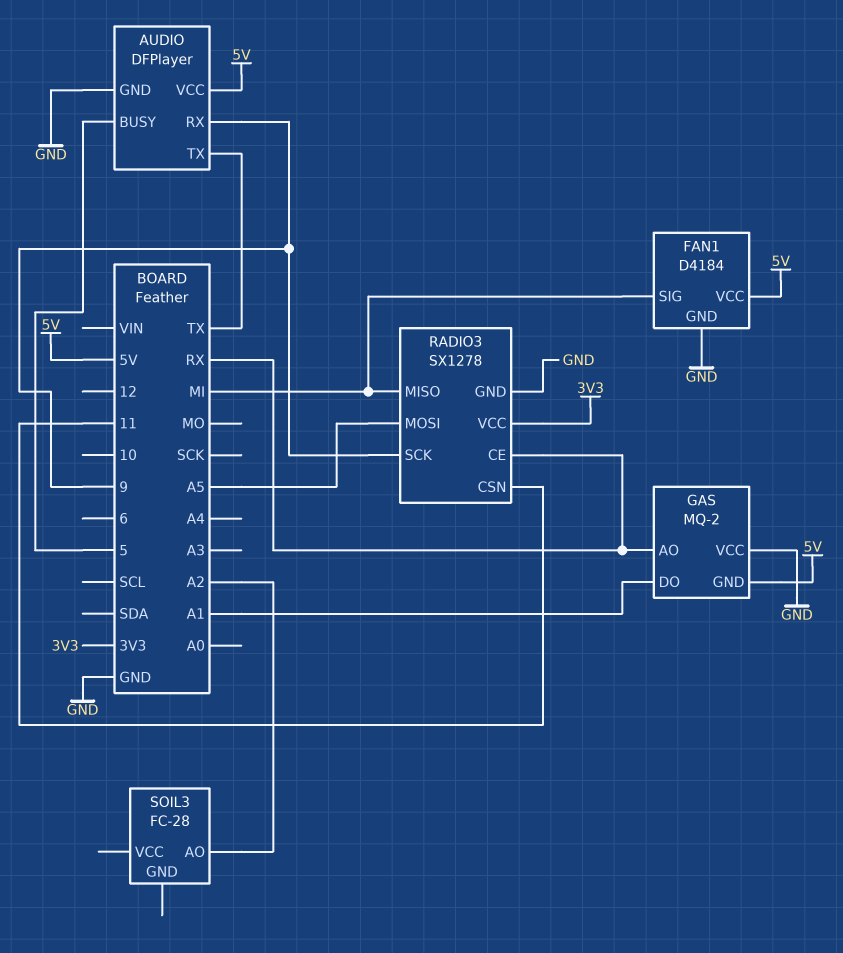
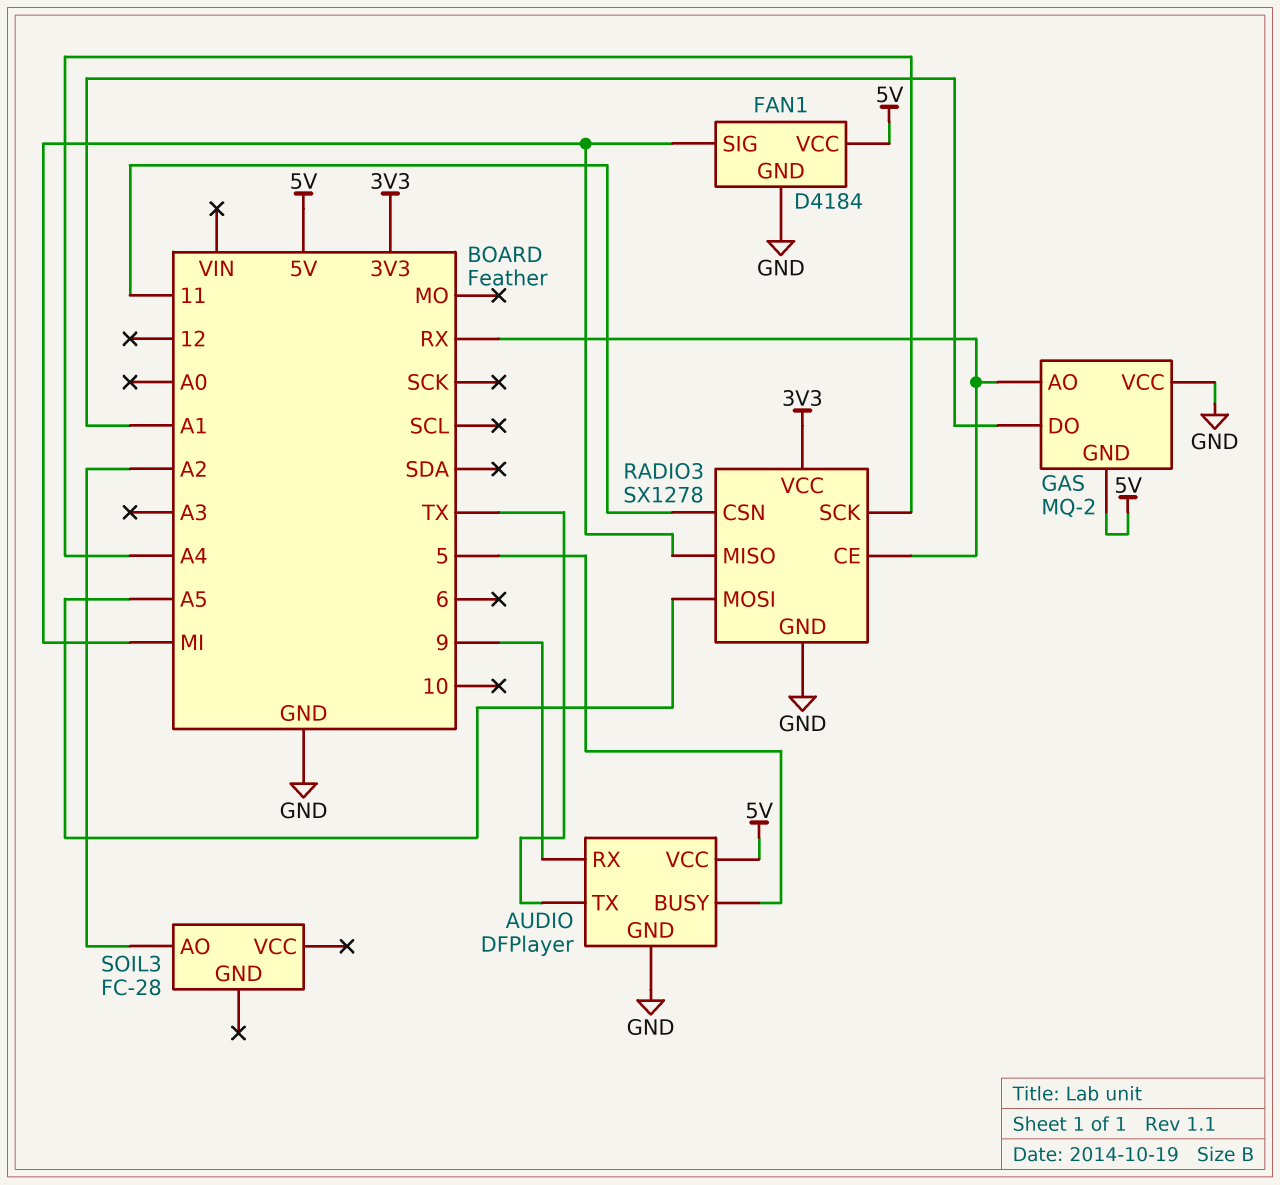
RADIO3 pin SCK: 9 -> A4

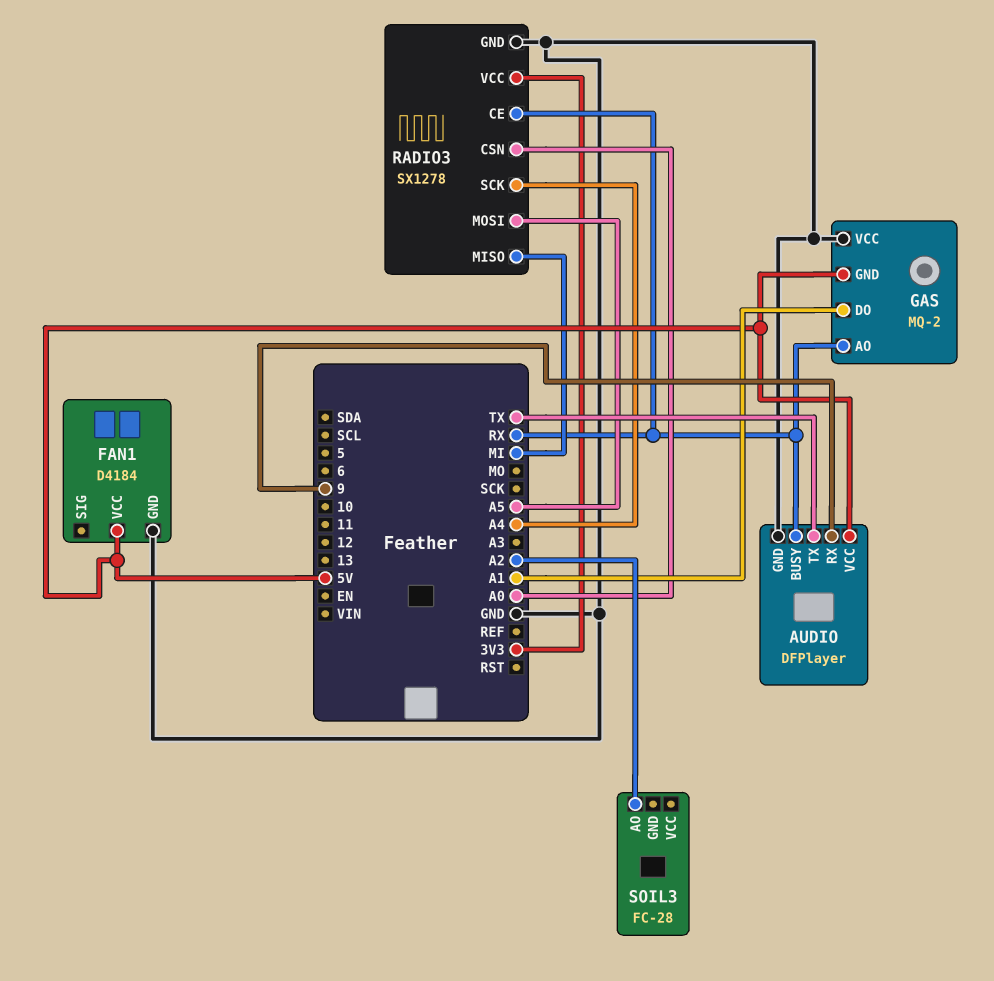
AUDIO pin BUSY: 5 -> RX
FAN1 pin SIG: MI -> none
RADIO3 pin CSN: 11 -> A0

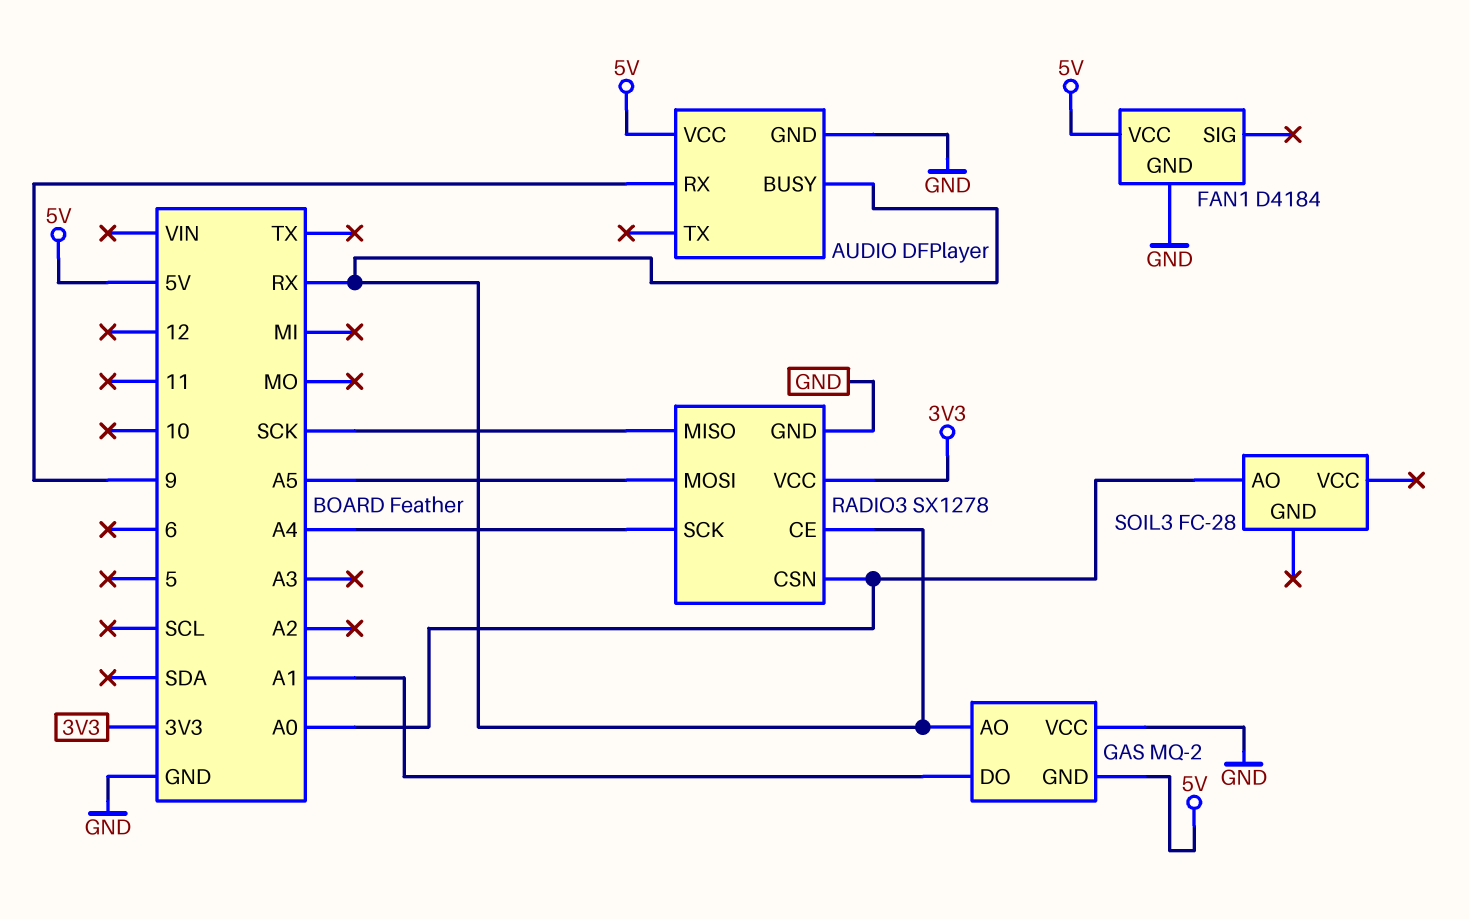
AUDIO pin TX: TX -> none
RADIO3 pin MISO: MI -> SCK
SOIL3 pin AO: A2 -> A0

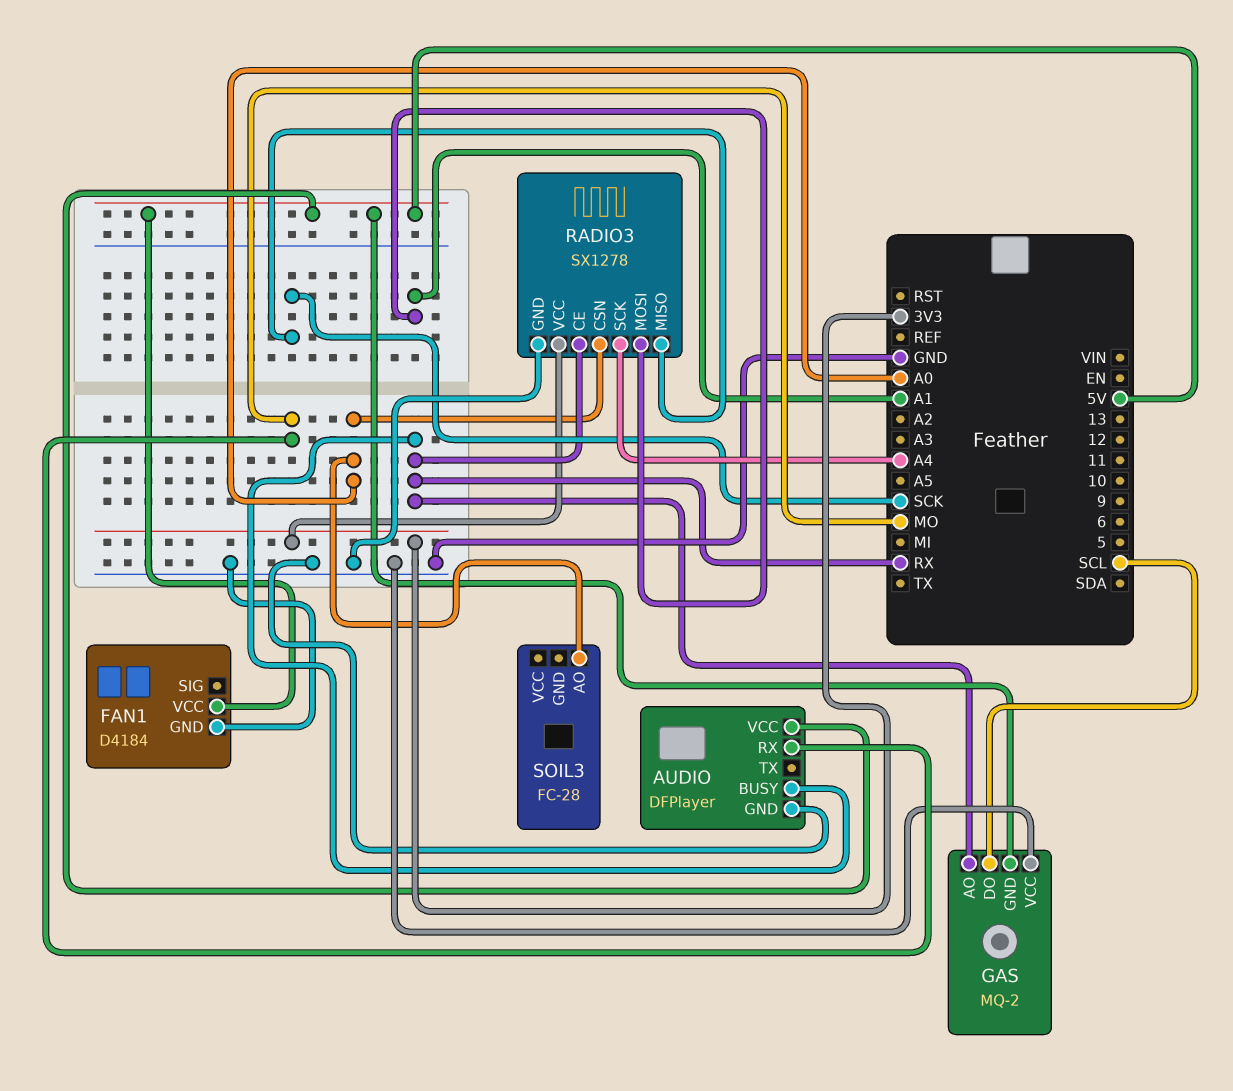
AUDIO pin RX: 9 -> MO
GAS pin DO: A1 -> SCL
RADIO3 pin MOSI: A5 -> A1

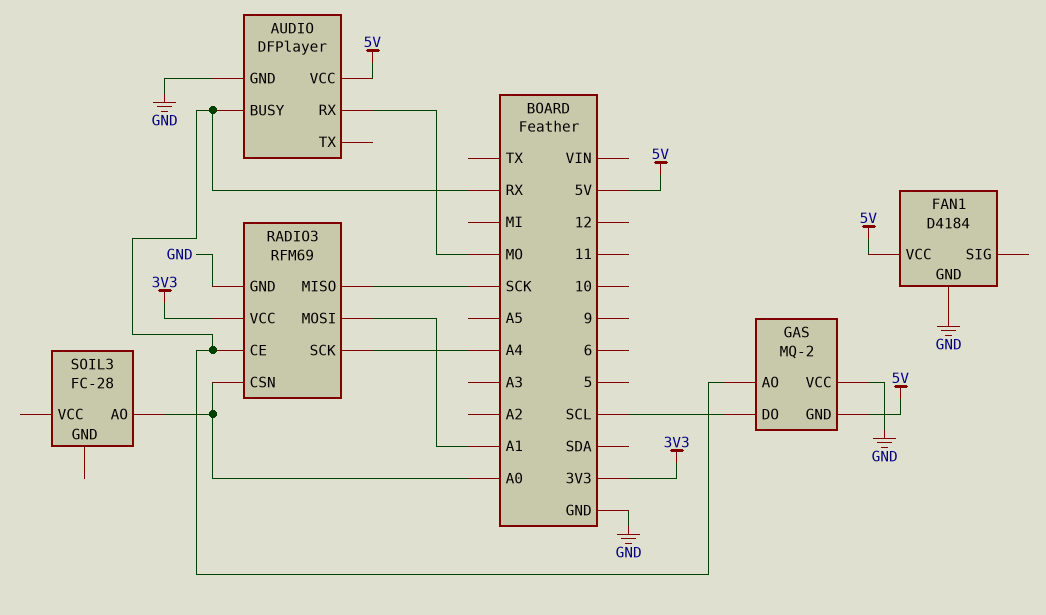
RADIO3: SX1278 -> RFM69

